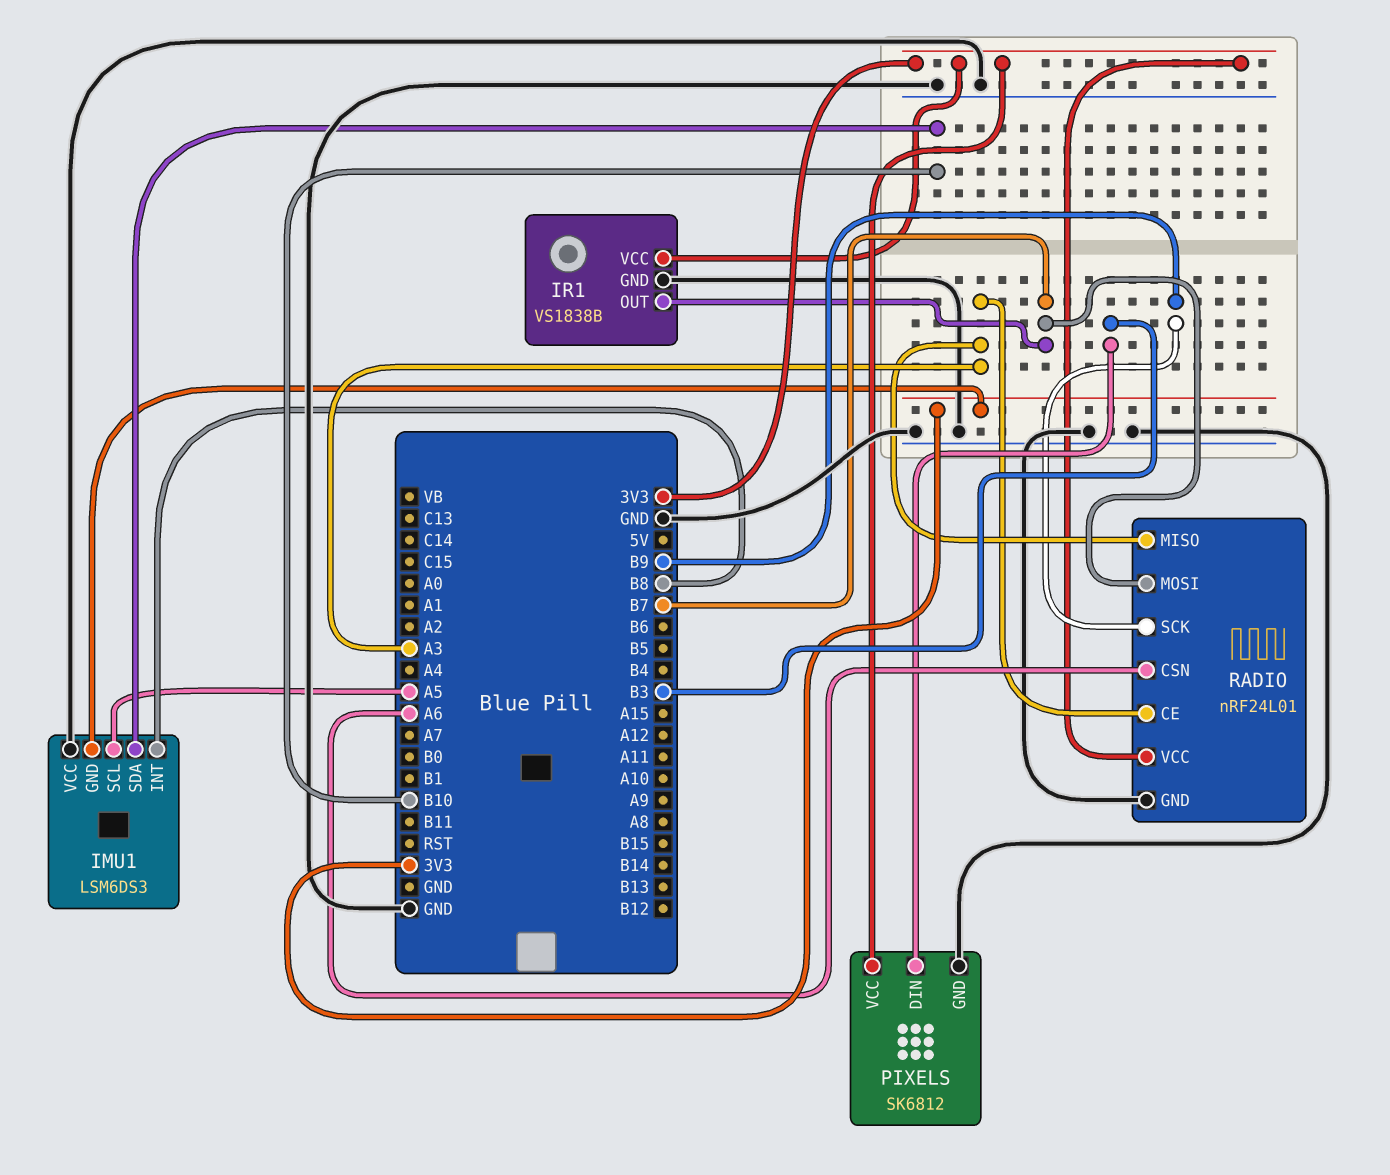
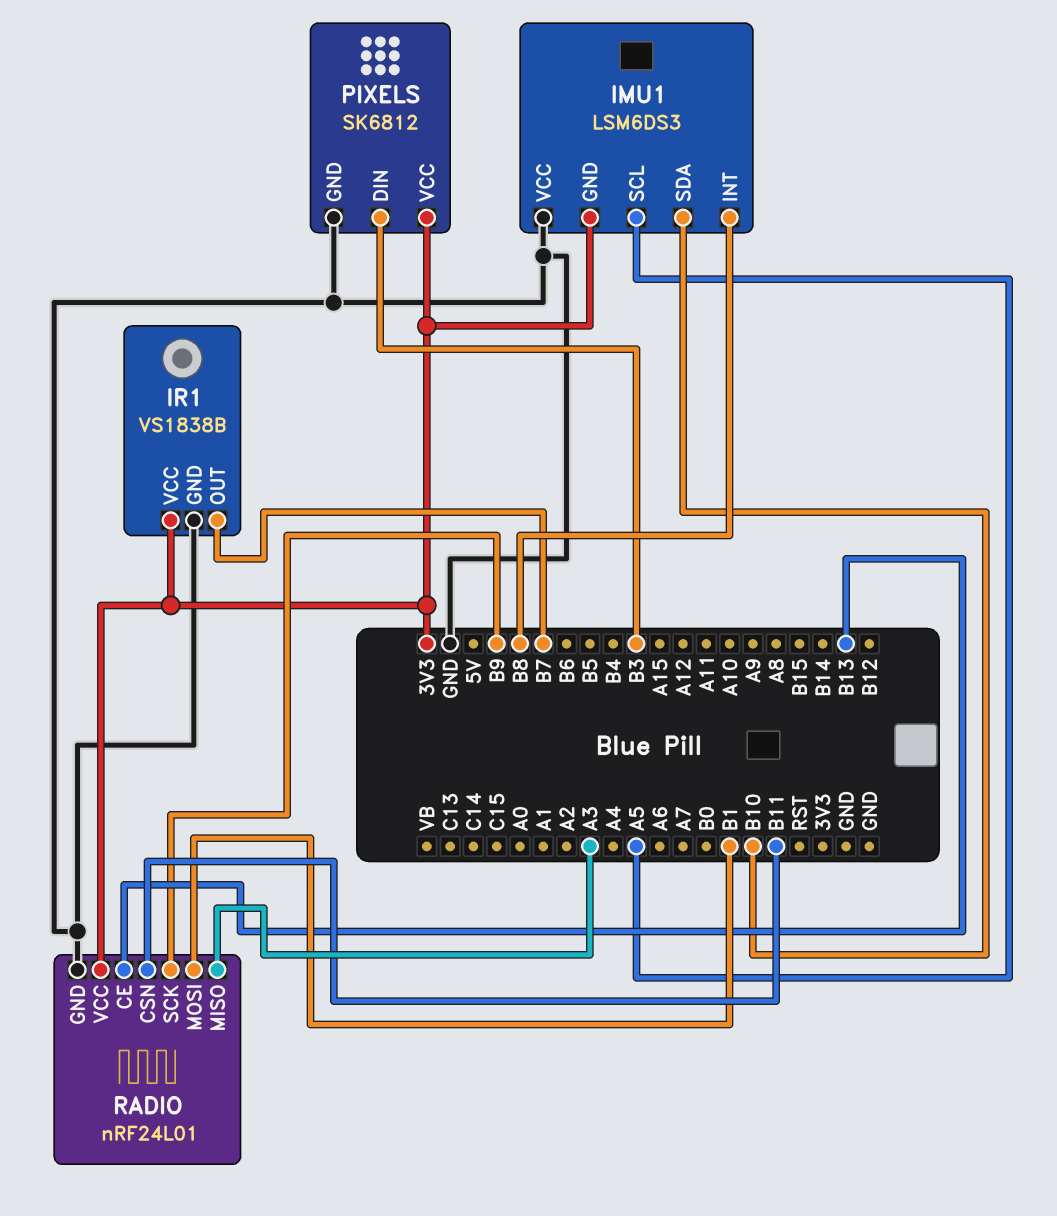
RADIO pin CE: A3 -> B13
RADIO pin CSN: A6 -> B11
RADIO pin MOSI: B7 -> B1

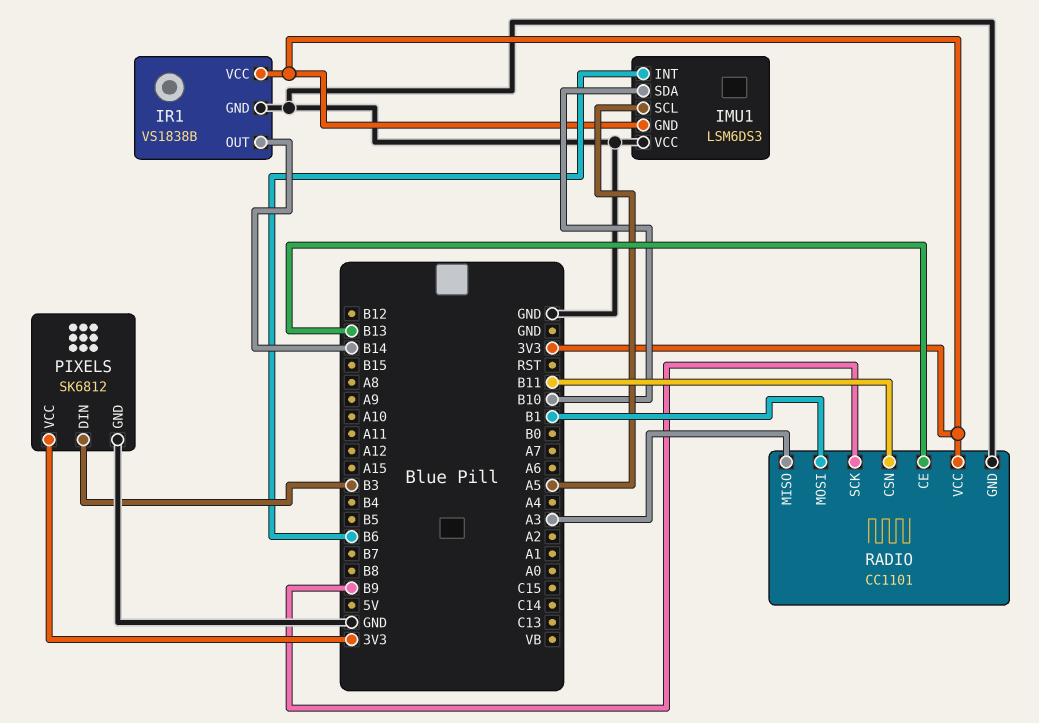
IMU1 pin INT: B8 -> B6
IR1 pin OUT: B7 -> B14
RADIO: nRF24L01 -> CC1101

